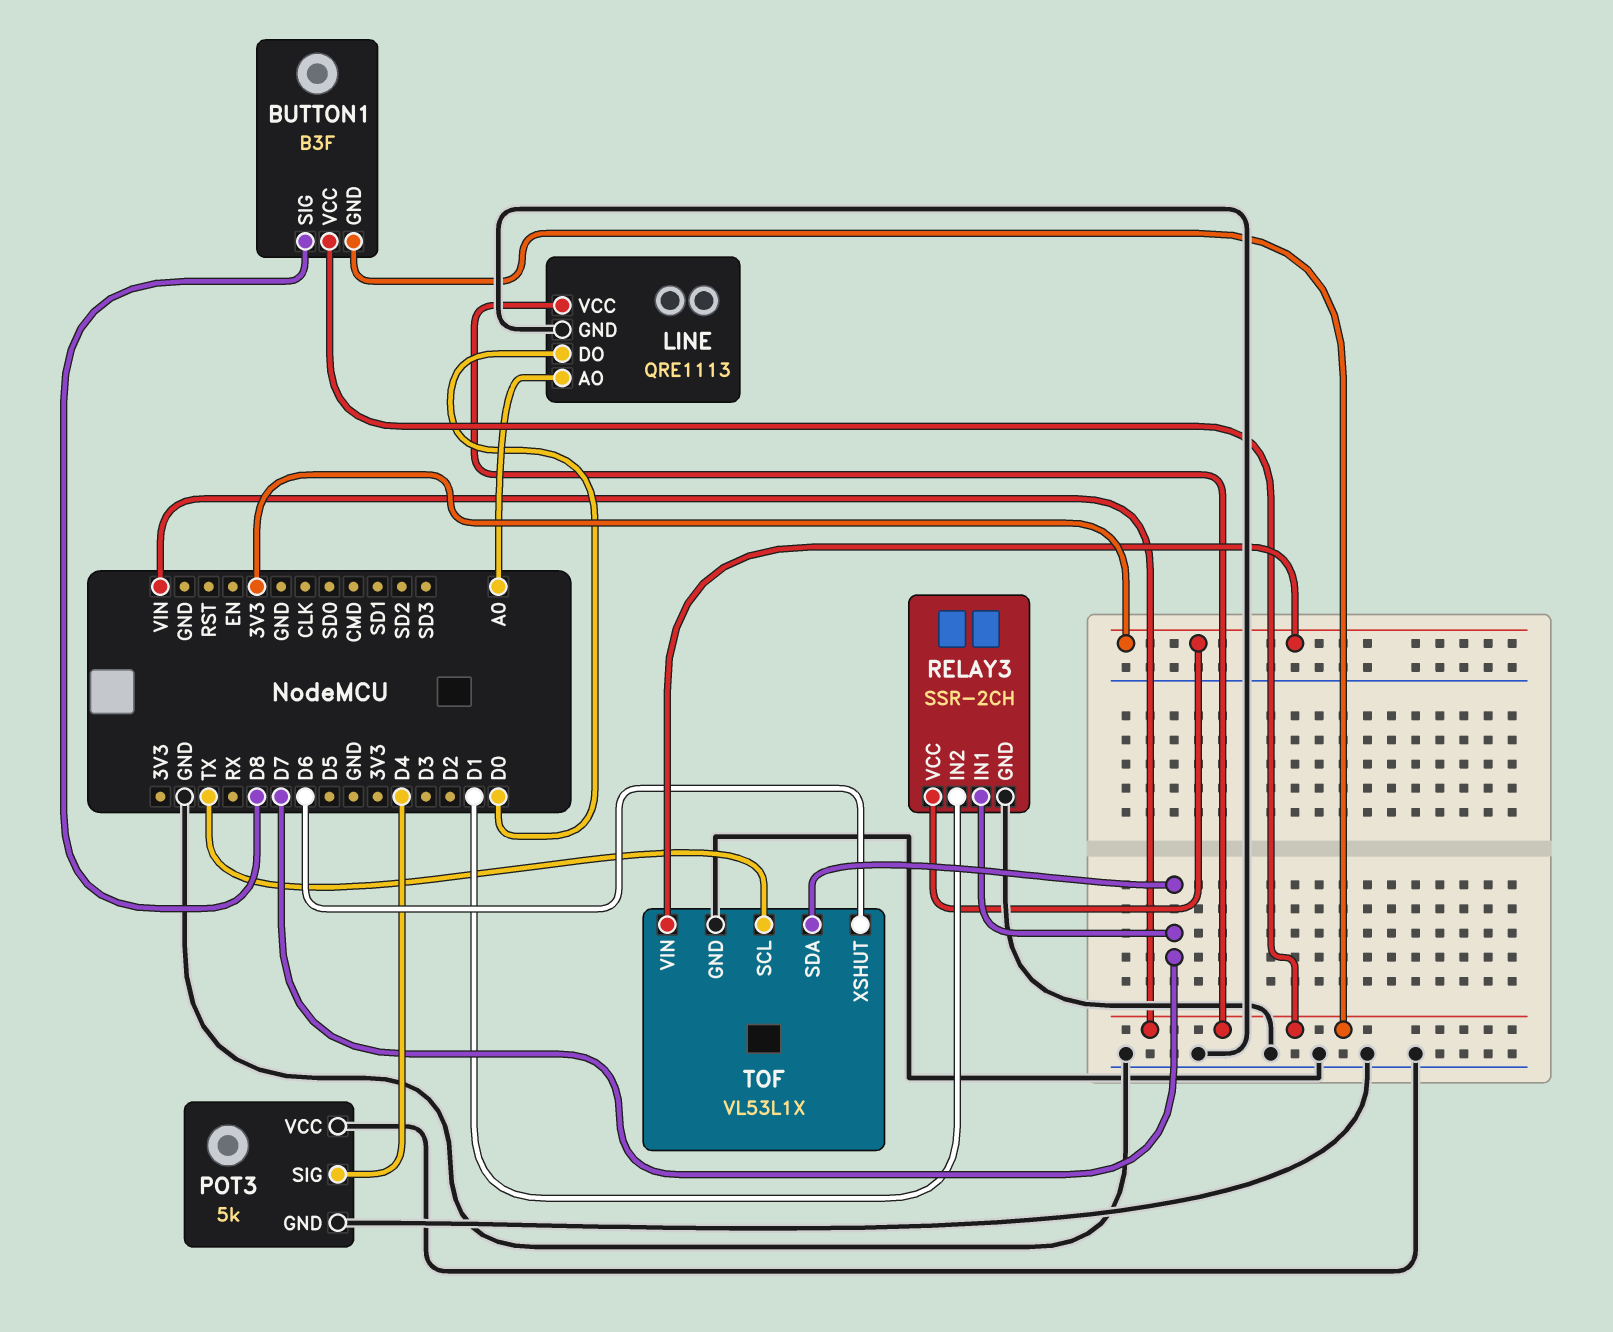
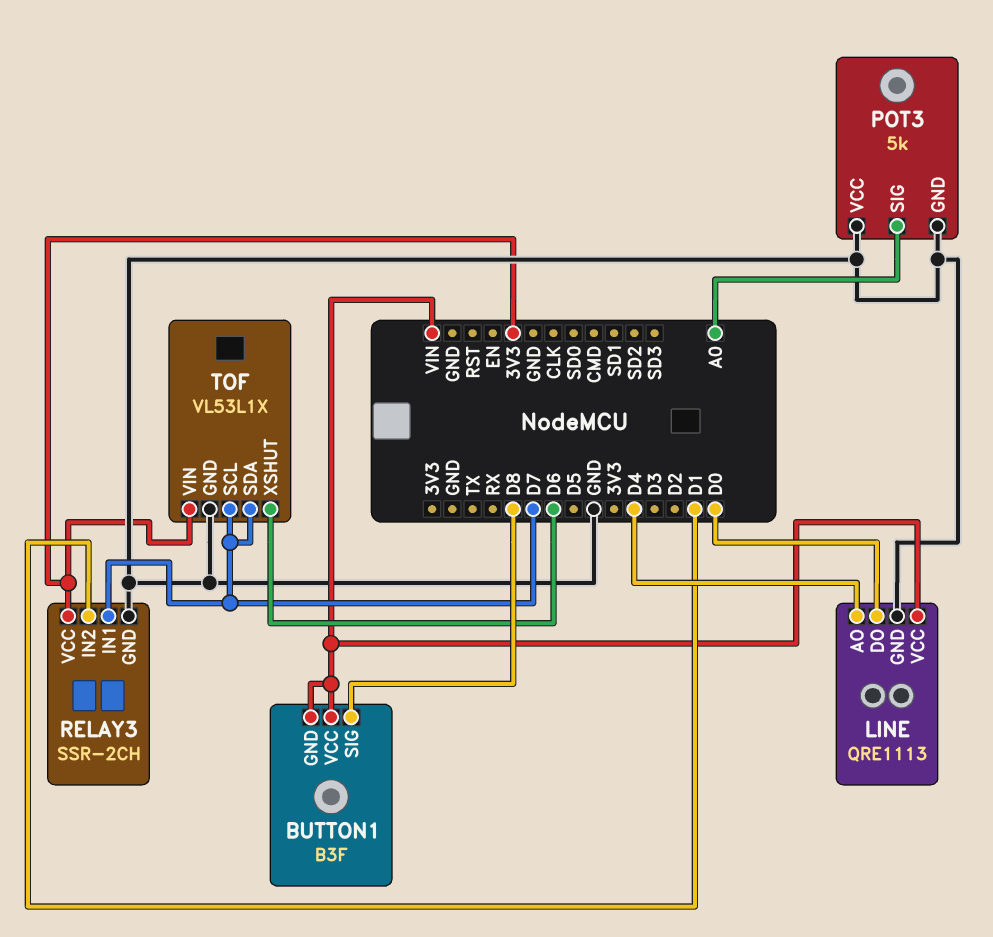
LINE pin AO: A0 -> D4
POT3 pin SIG: D4 -> A0
TOF pin SCL: TX -> D7

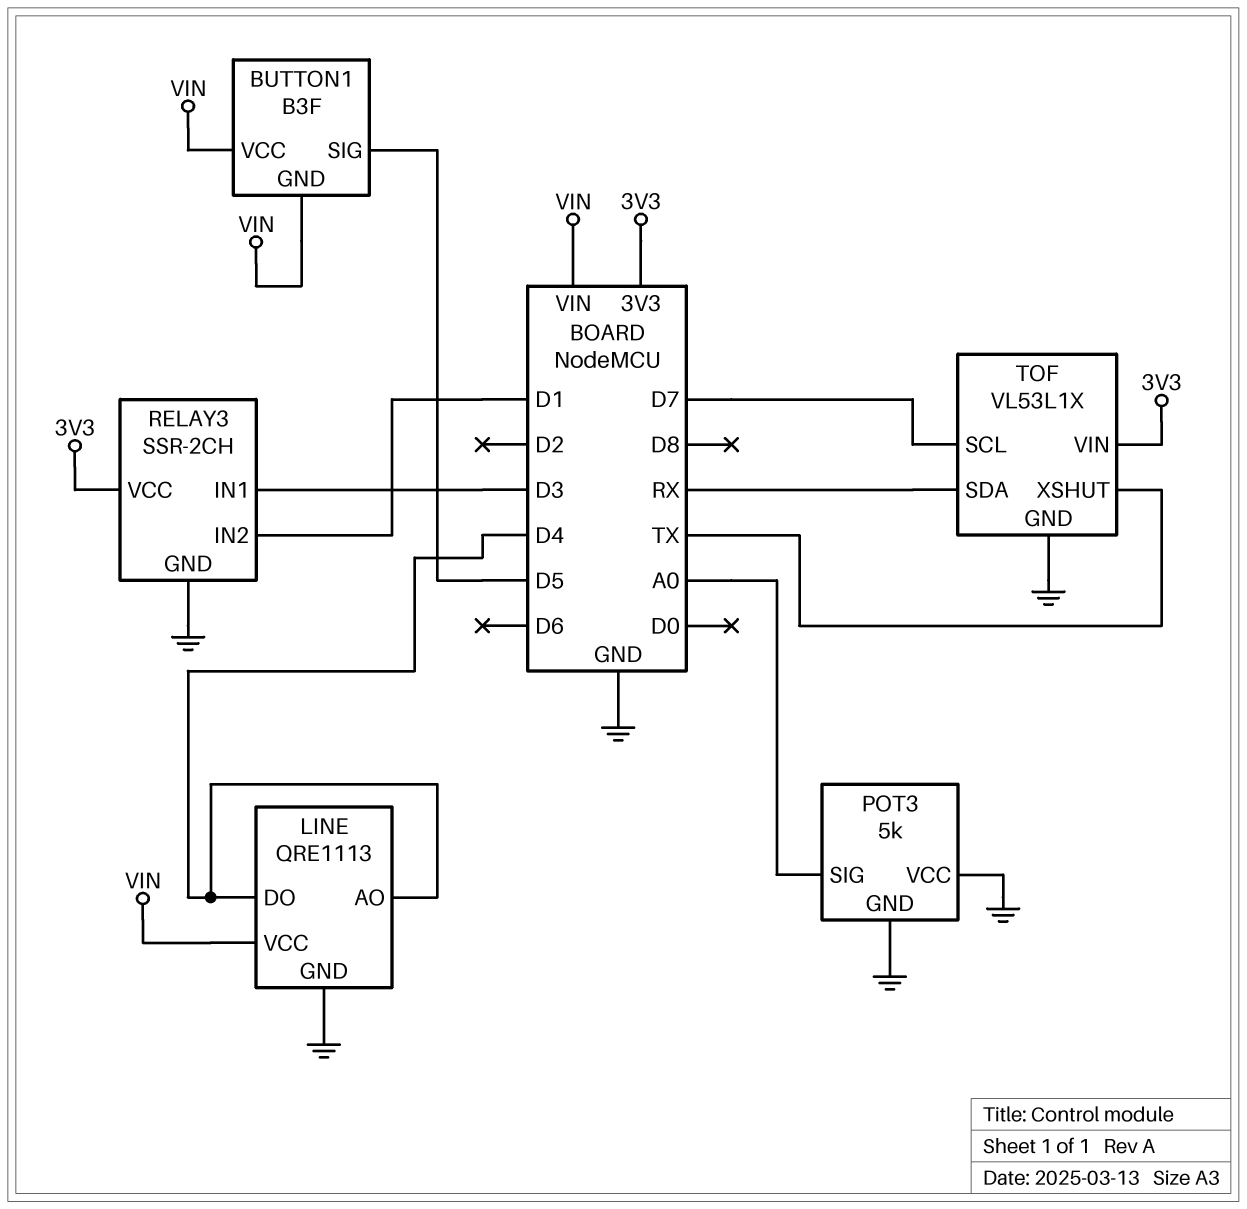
BUTTON1 pin SIG: D8 -> D5
LINE pin DO: D0 -> D4
RELAY3 pin IN1: D7 -> D3
TOF pin SDA: D7 -> RX
TOF pin XSHUT: D6 -> TX

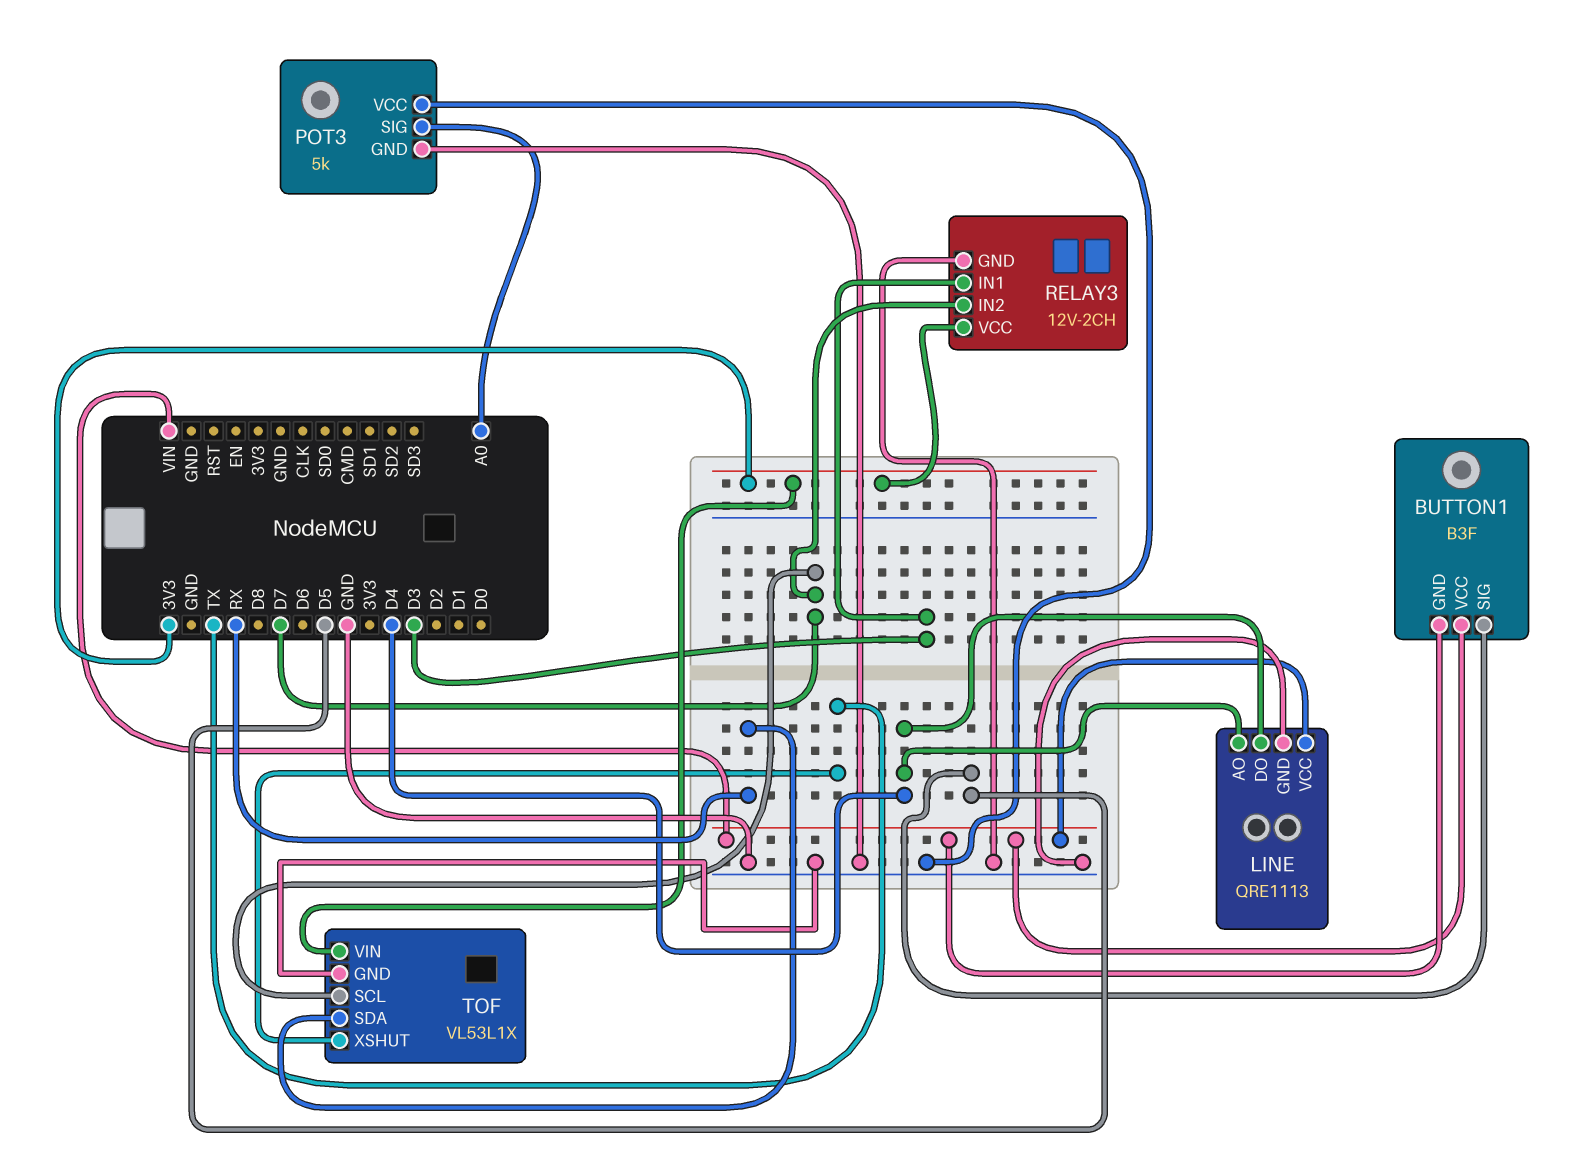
RELAY3: SSR-2CH -> 12V-2CH
RELAY3 pin IN2: D1 -> D7

